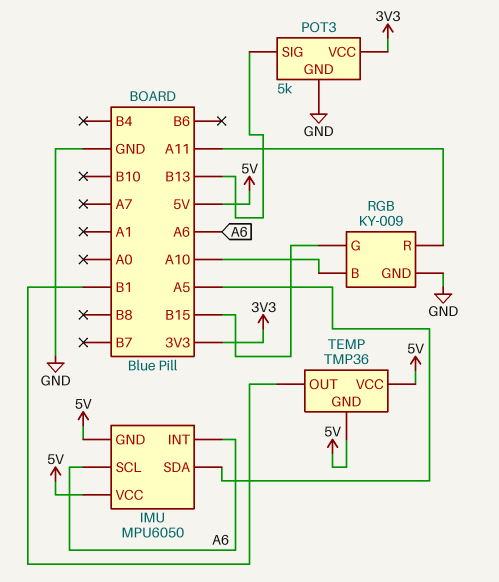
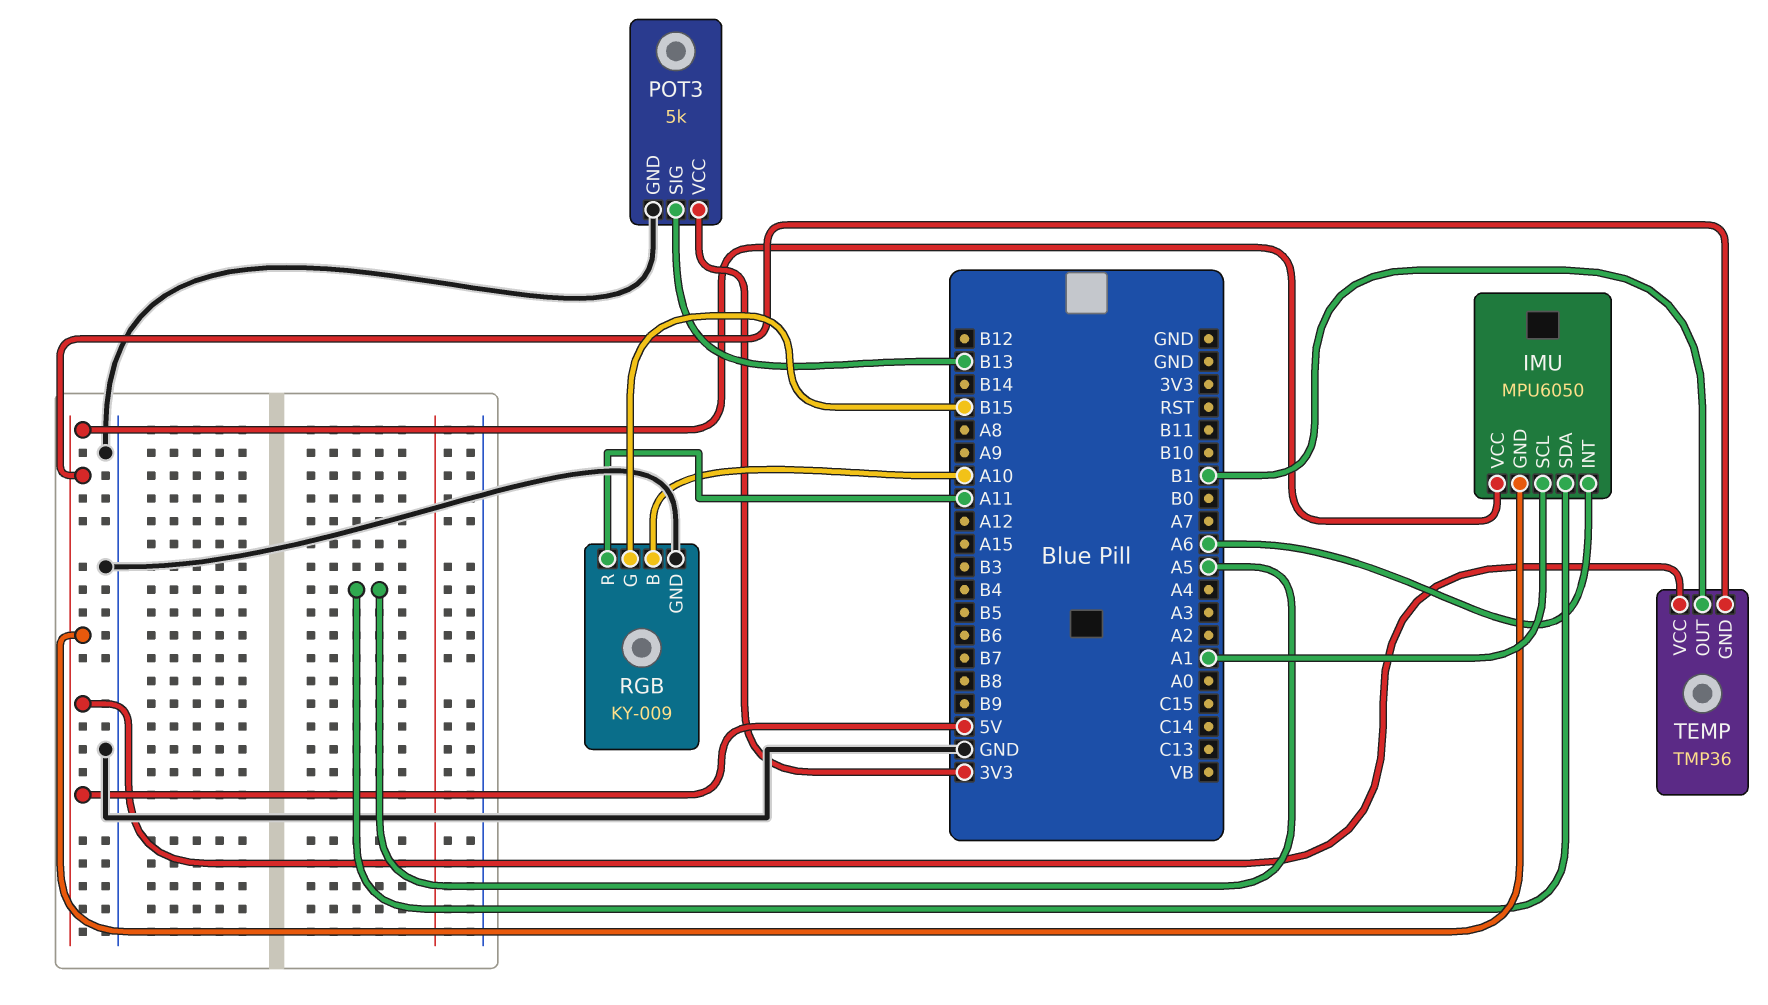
IMU pin SCL: A6 -> A1

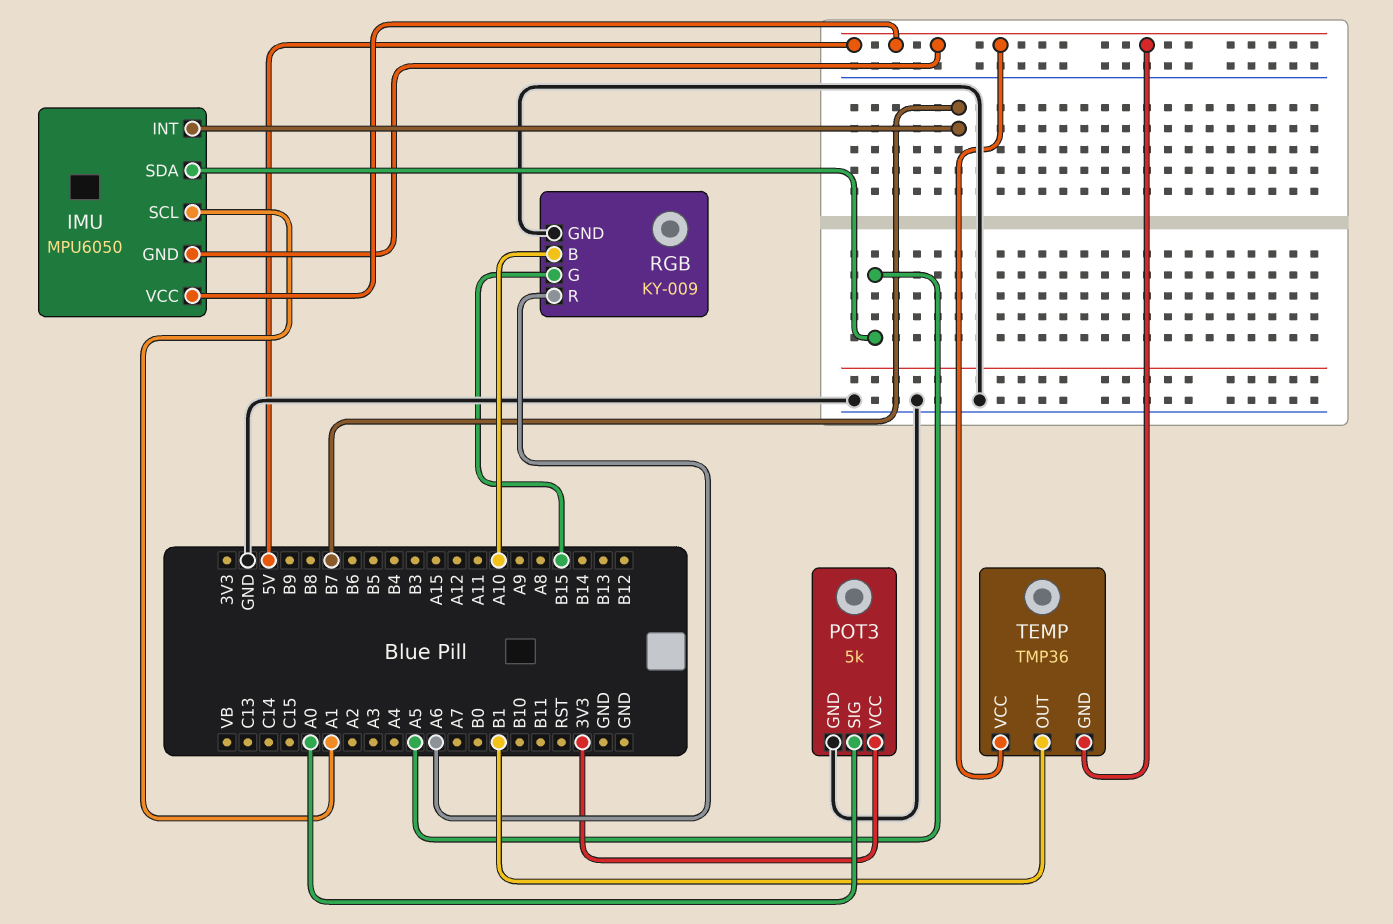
IMU pin INT: A6 -> B7
POT3 pin SIG: B13 -> A0
RGB pin R: A11 -> A6

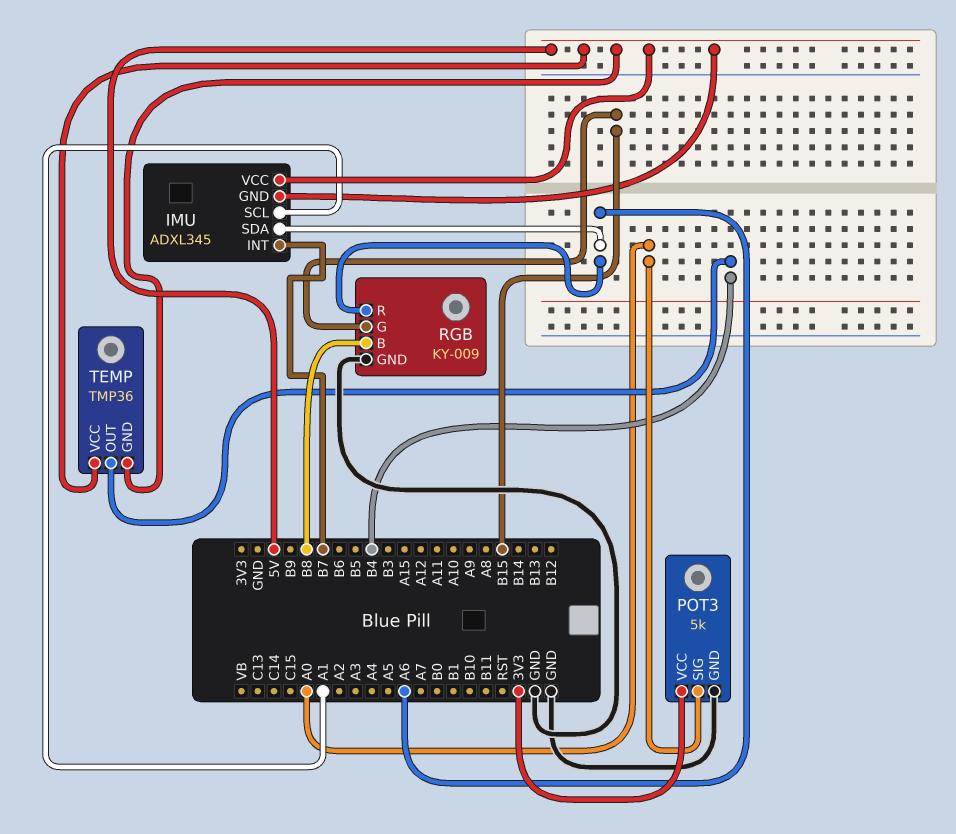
IMU: MPU6050 -> ADXL345
IMU pin SDA: A5 -> A6
RGB pin B: A10 -> B8
TEMP pin OUT: B1 -> B4

